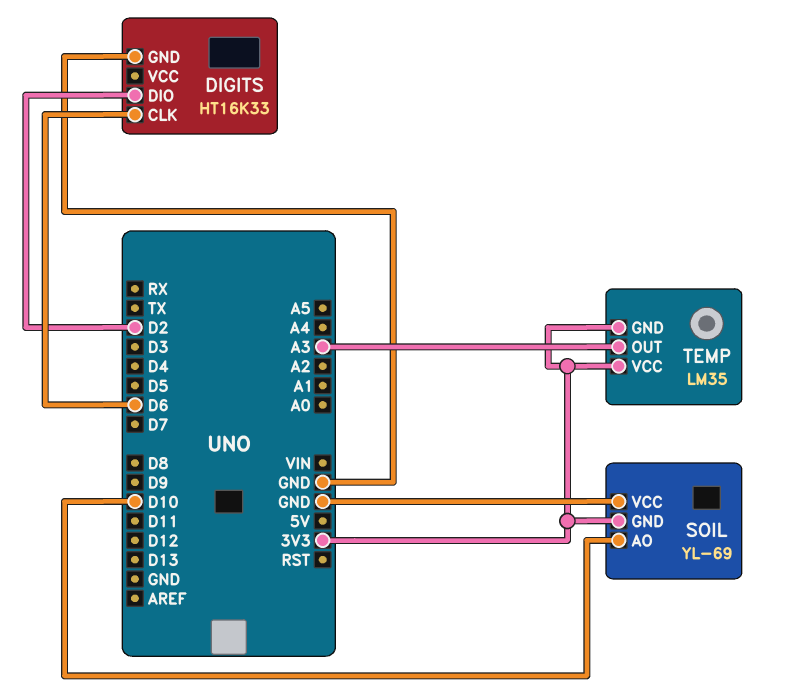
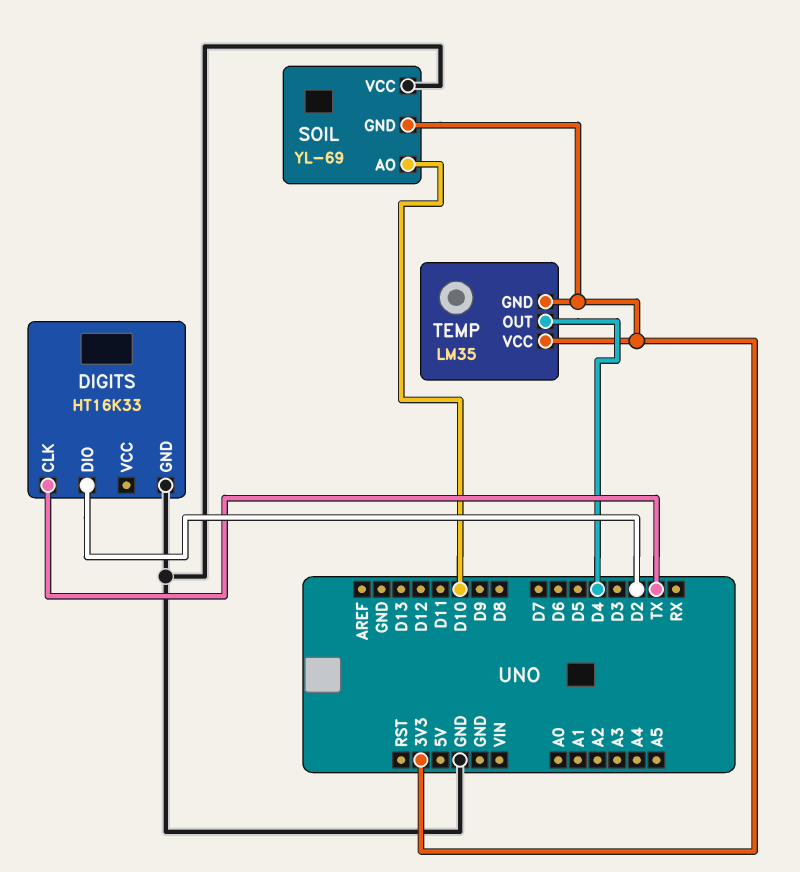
DIGITS pin CLK: D6 -> TX
TEMP pin OUT: A3 -> D4

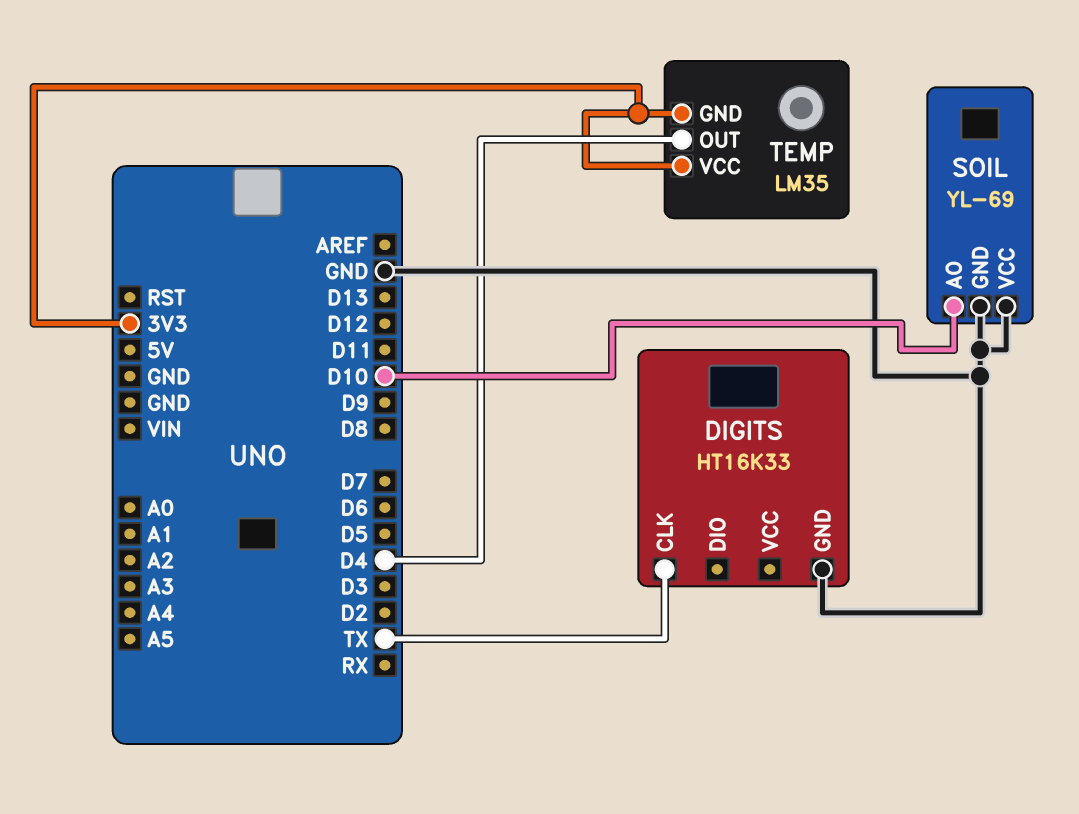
DIGITS pin DIO: D2 -> none
SOIL pin GND: 3V3 -> GND

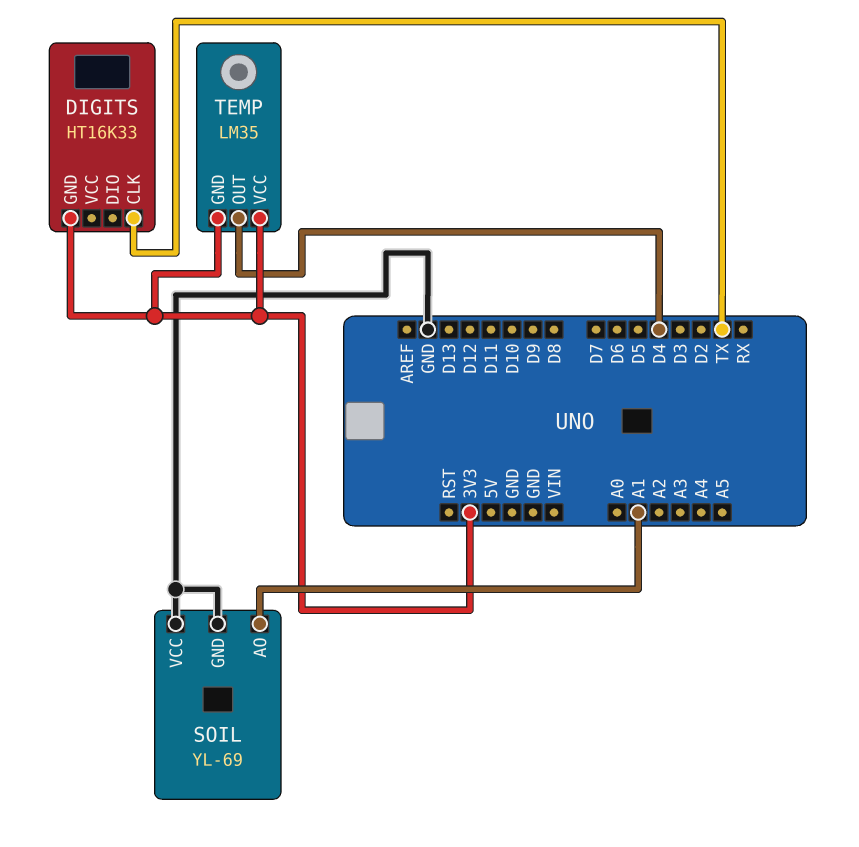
DIGITS pin GND: GND -> 3V3
SOIL pin AO: D10 -> A1

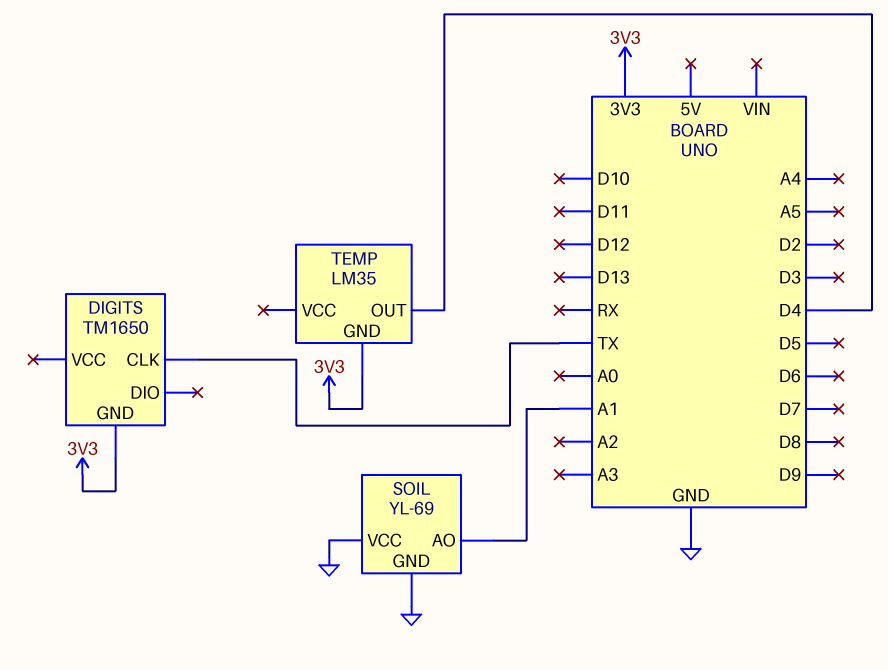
DIGITS: HT16K33 -> TM1650
TEMP pin VCC: 3V3 -> none

